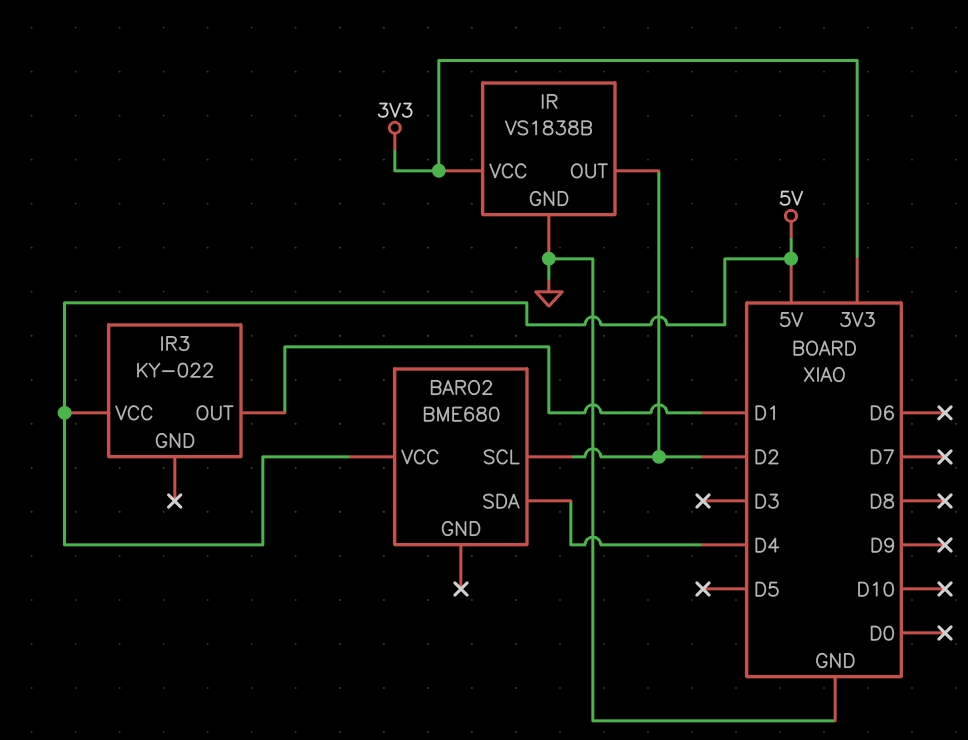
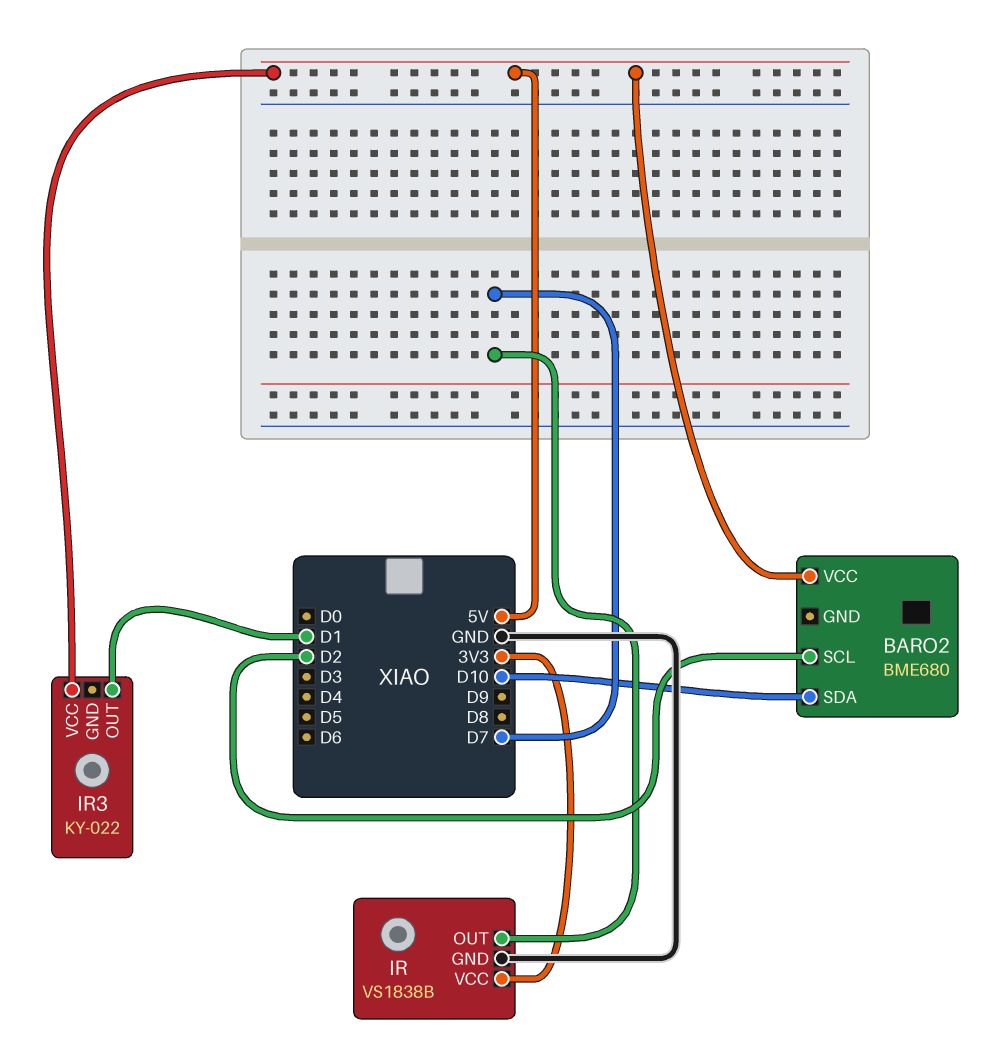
BARO2 pin SDA: D4 -> D10
IR pin OUT: D2 -> D7

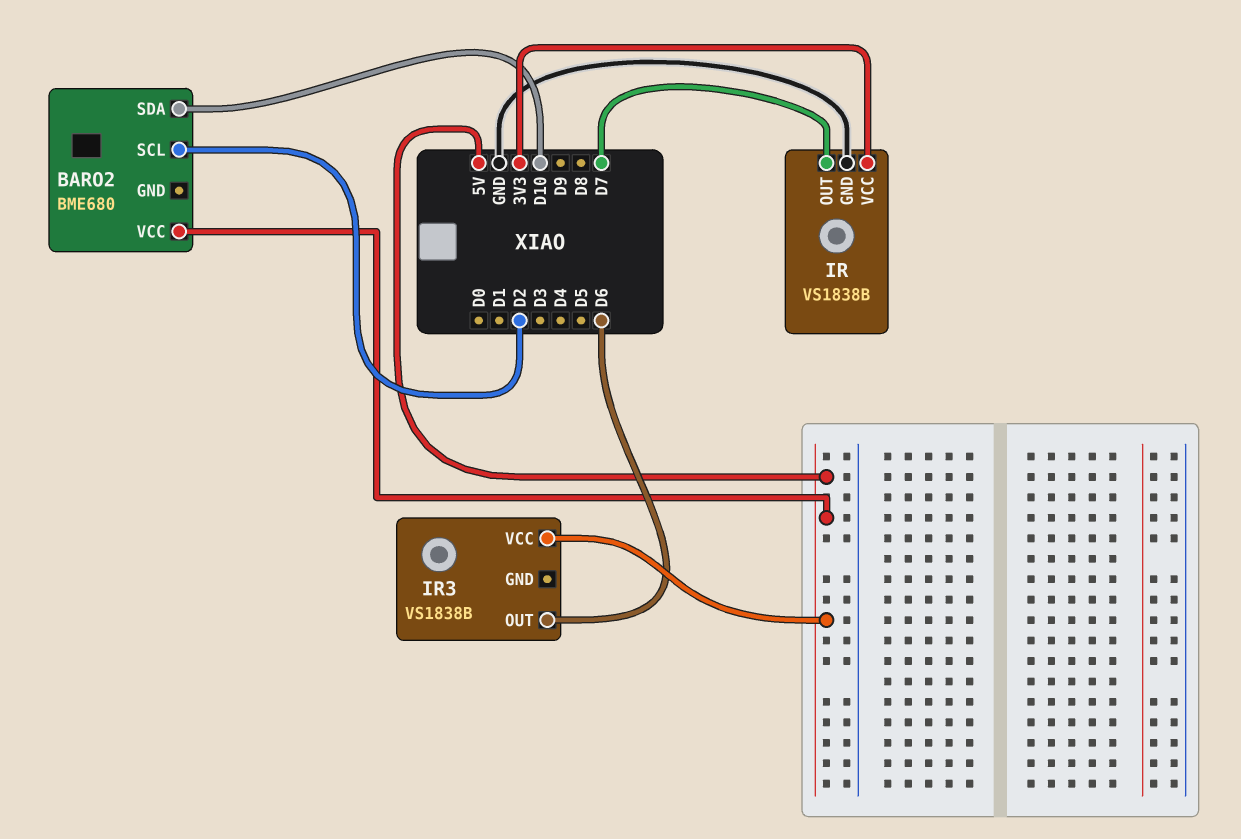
IR3: KY-022 -> VS1838B
IR3 pin OUT: D1 -> D6

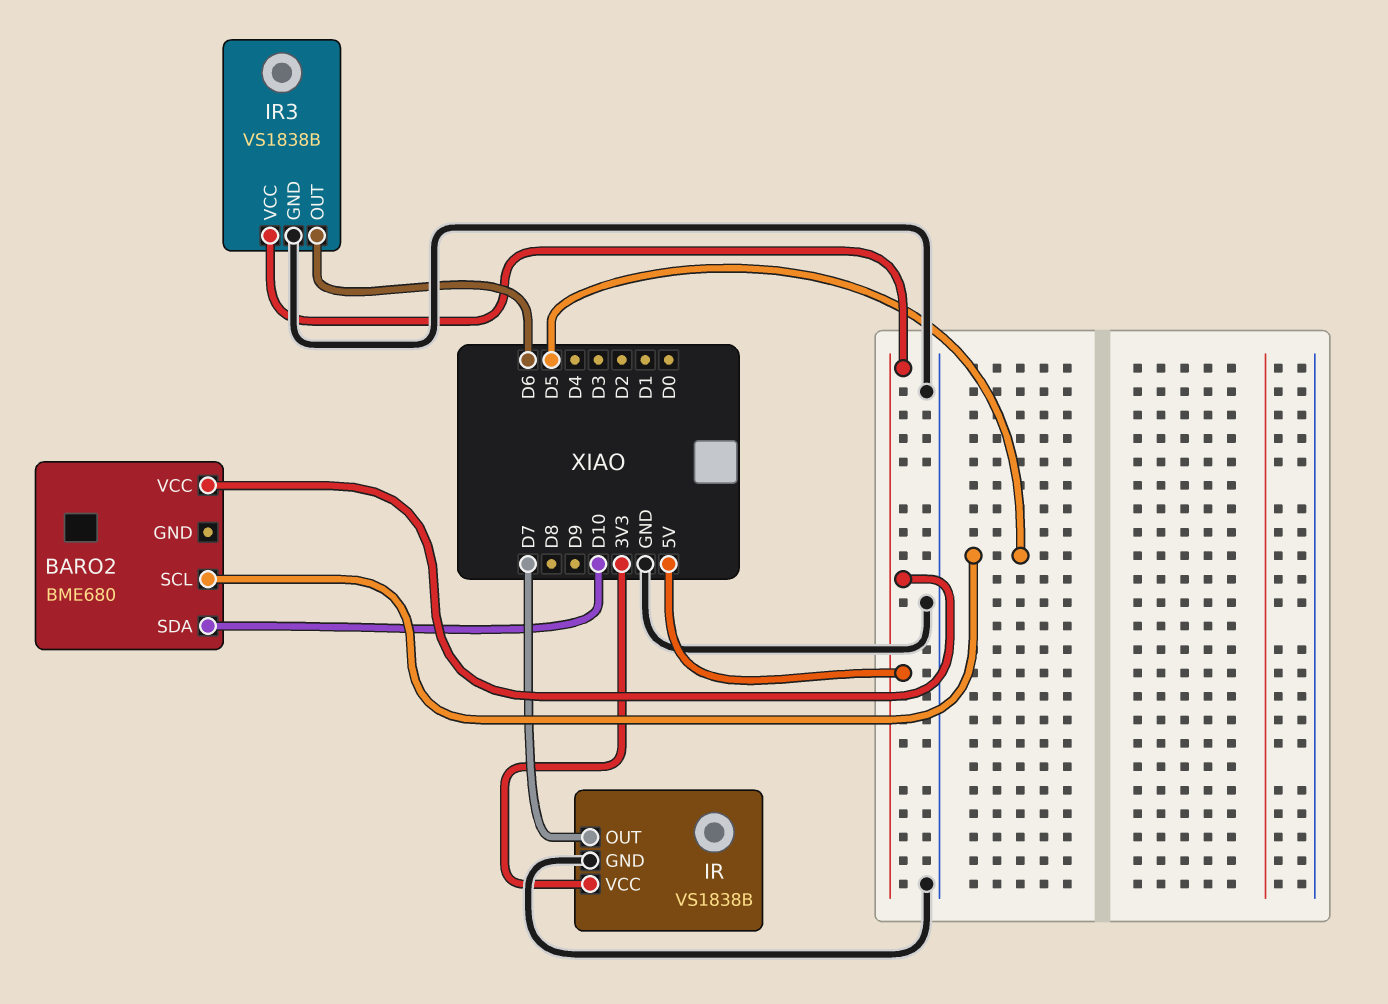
BARO2 pin SCL: D2 -> D5
IR3 pin GND: none -> GND

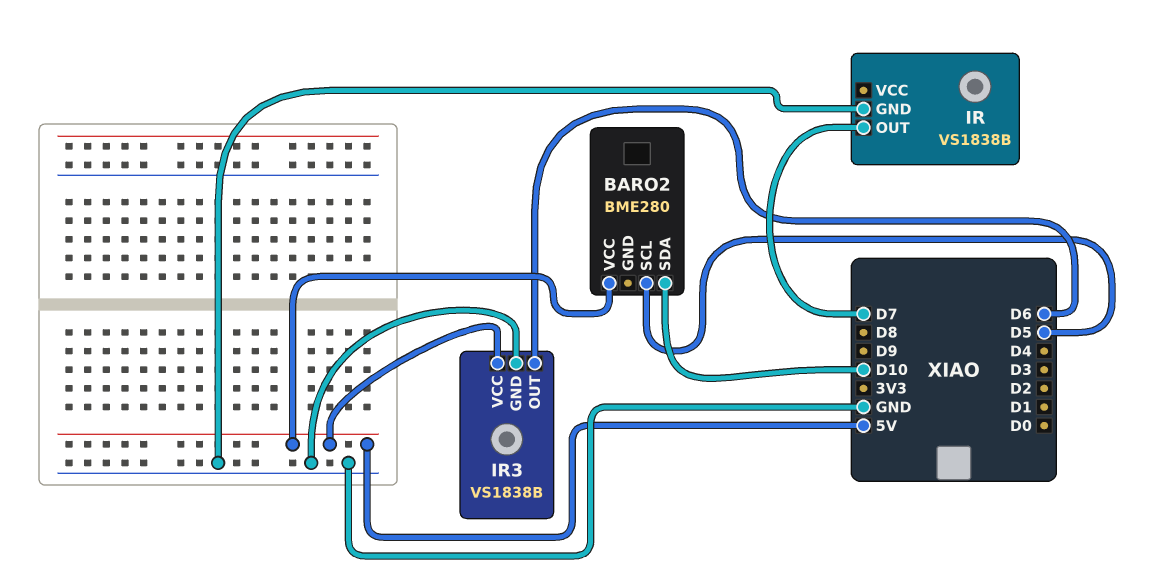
BARO2: BME680 -> BME280
IR pin VCC: 3V3 -> none

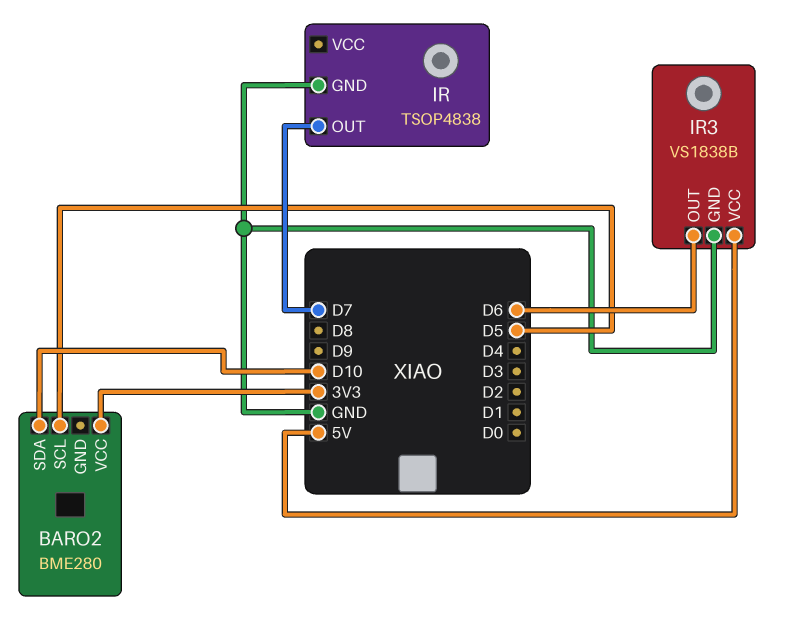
BARO2 pin VCC: 5V -> 3V3
IR: VS1838B -> TSOP4838

